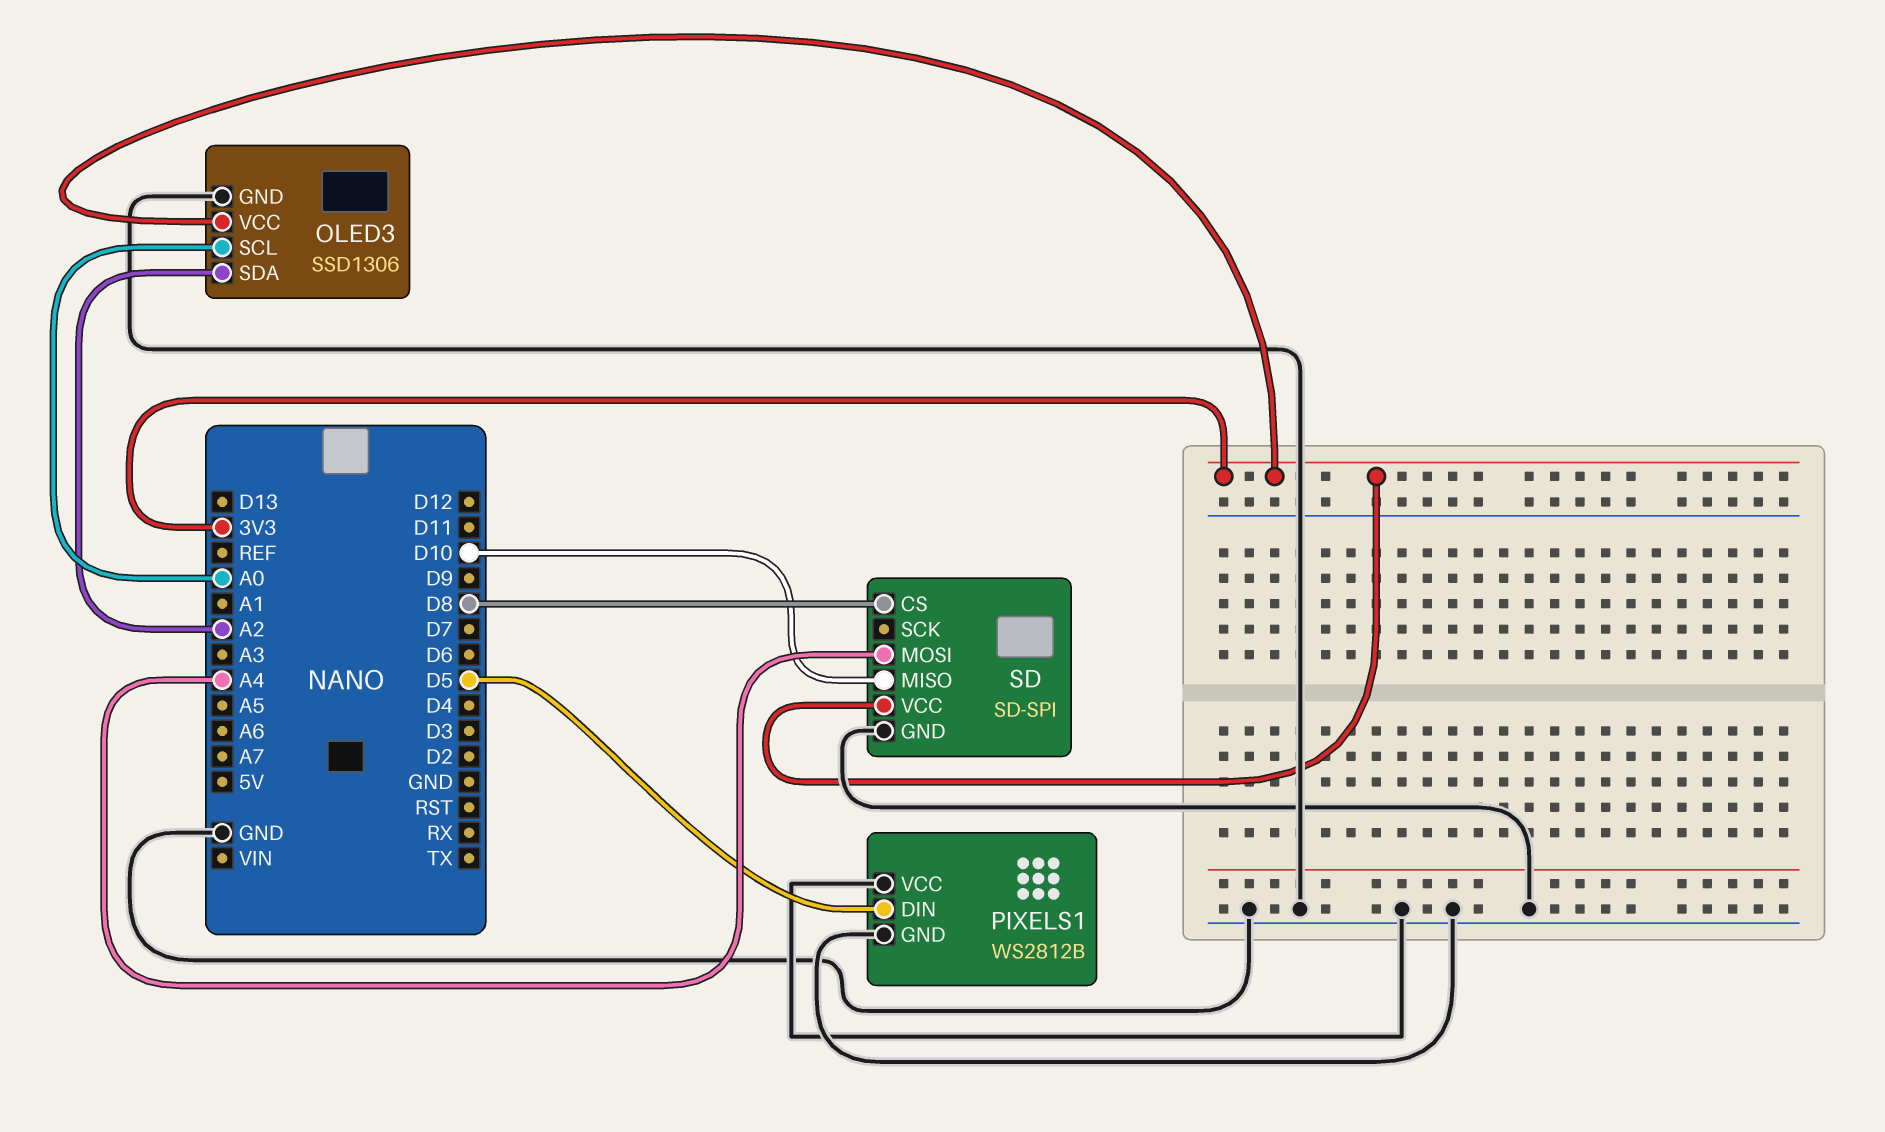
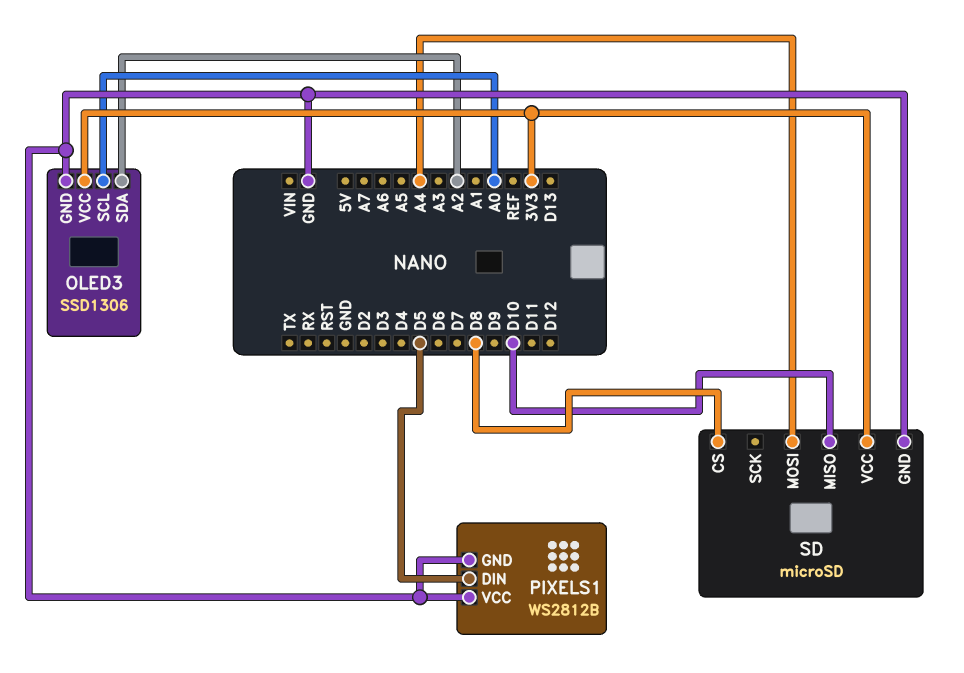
SD: SD-SPI -> microSD

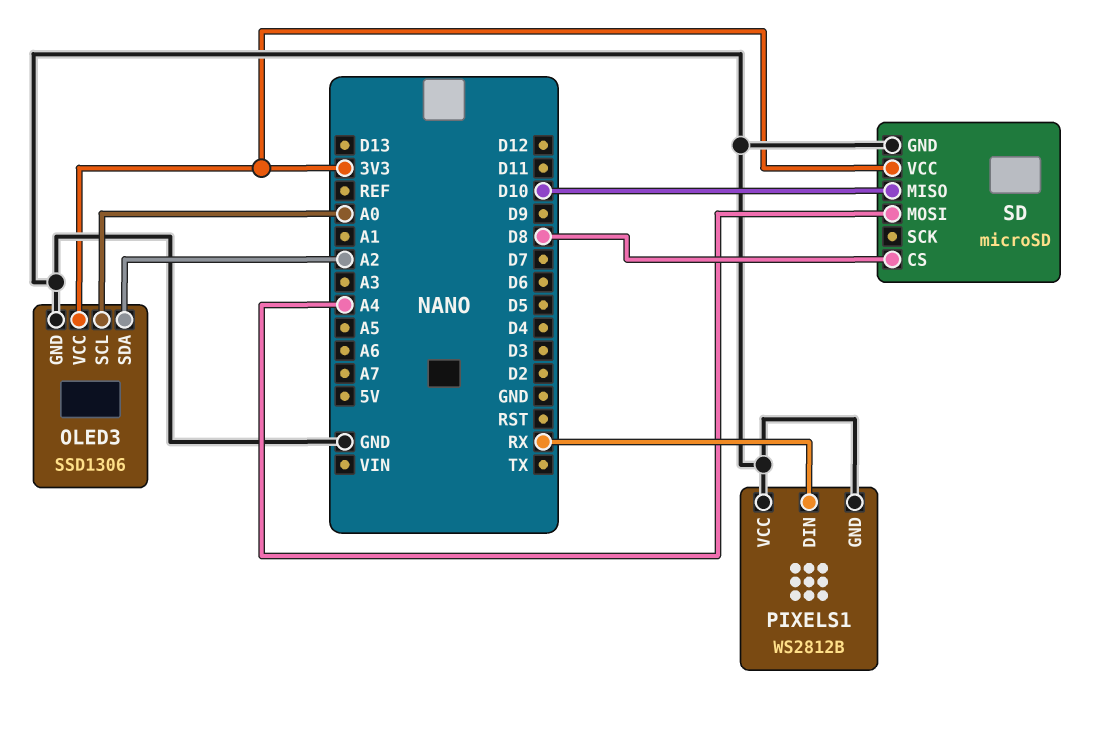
PIXELS1 pin DIN: D5 -> RX

